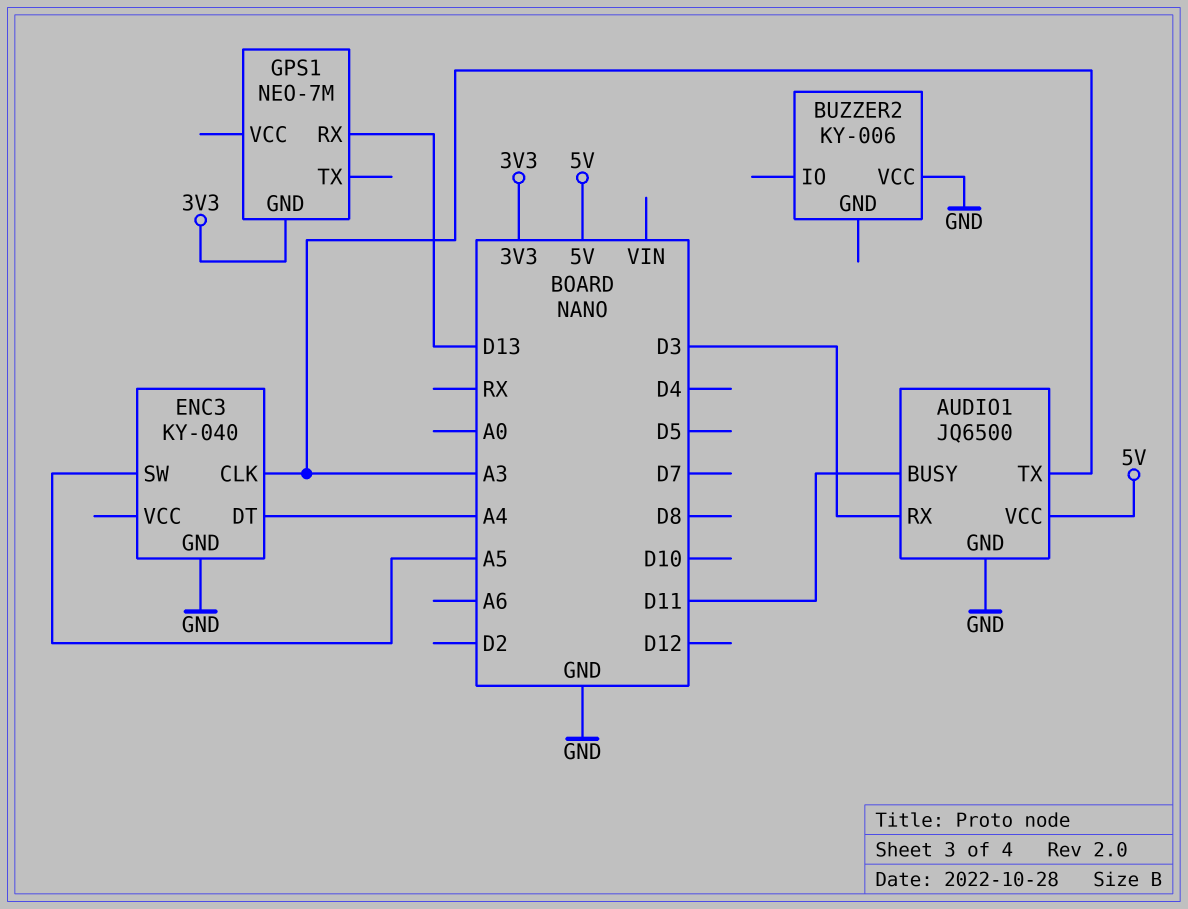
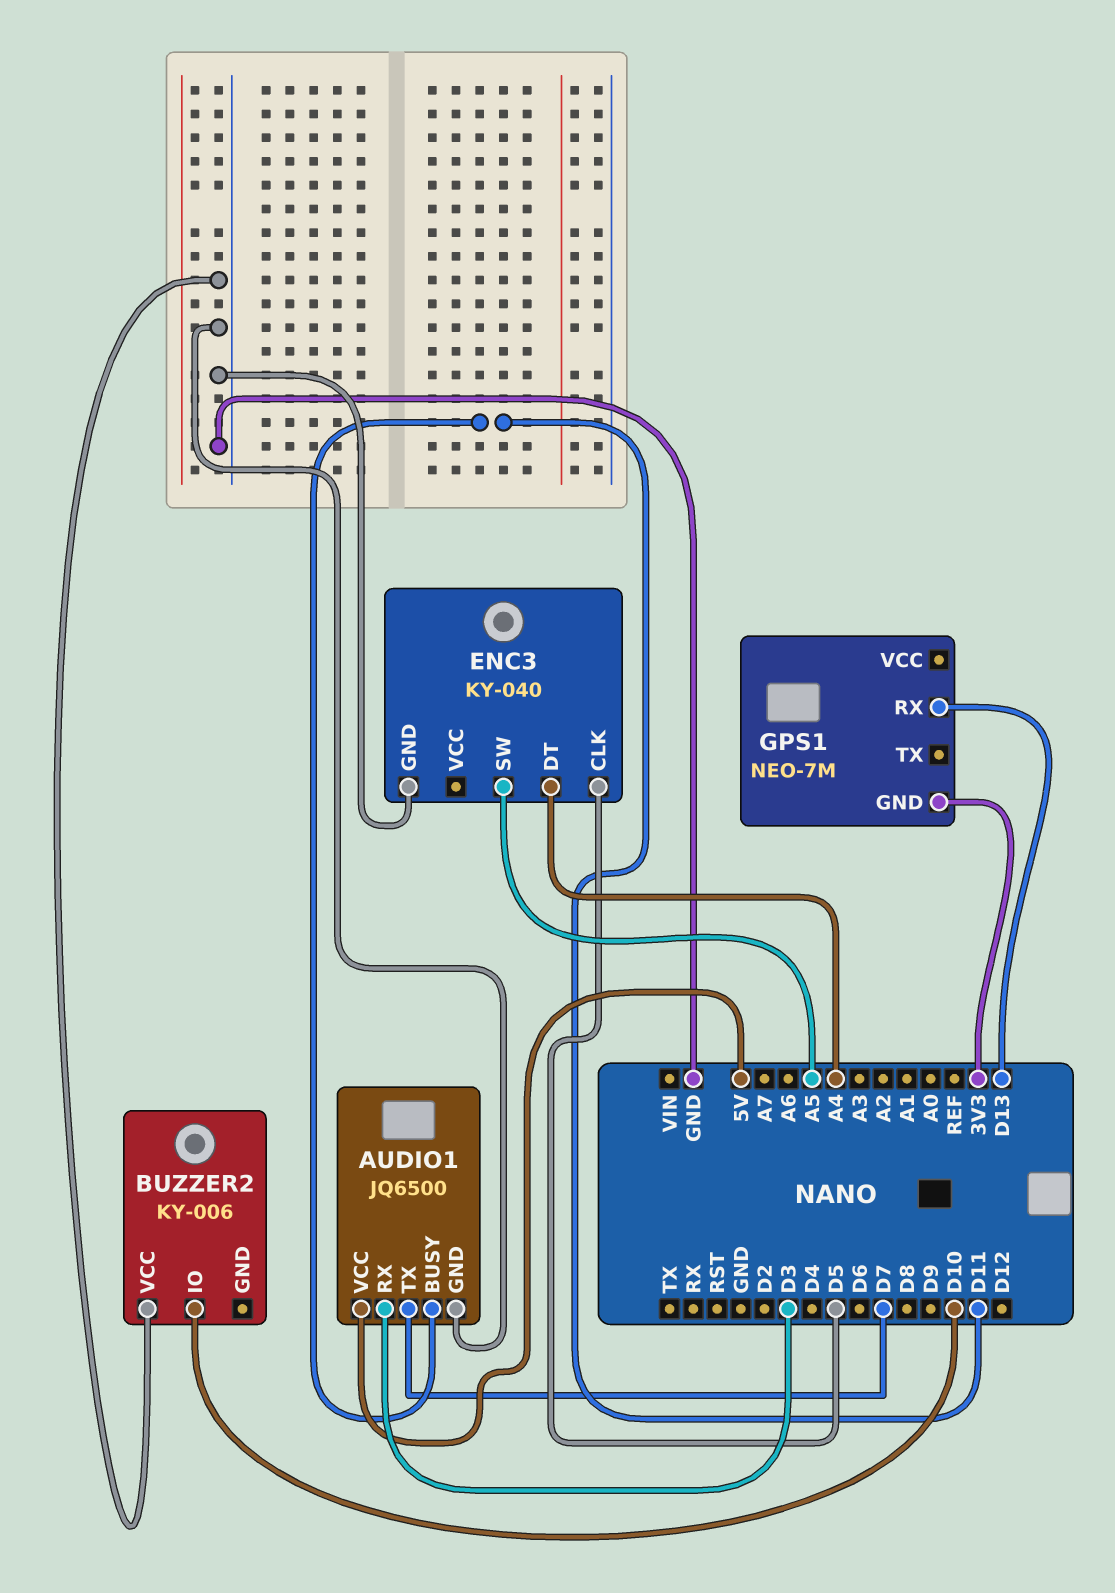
AUDIO1 pin TX: A3 -> D7
BUZZER2 pin IO: none -> D10
ENC3 pin CLK: A3 -> D5

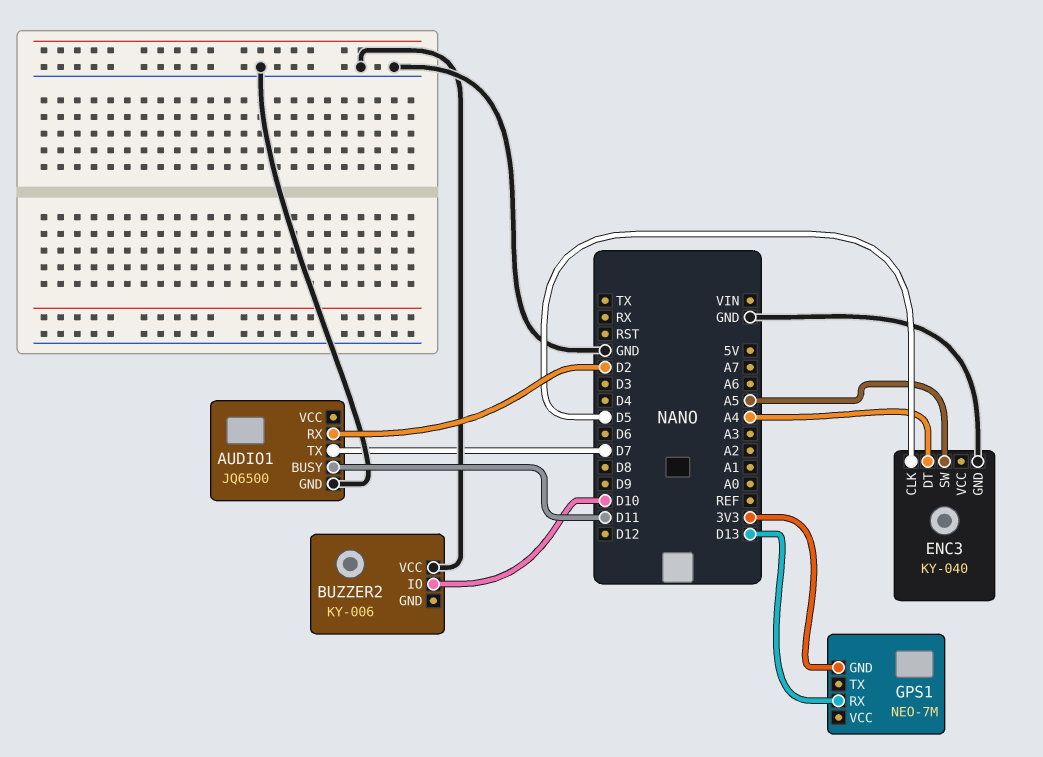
AUDIO1 pin RX: D3 -> D2
AUDIO1 pin VCC: 5V -> none

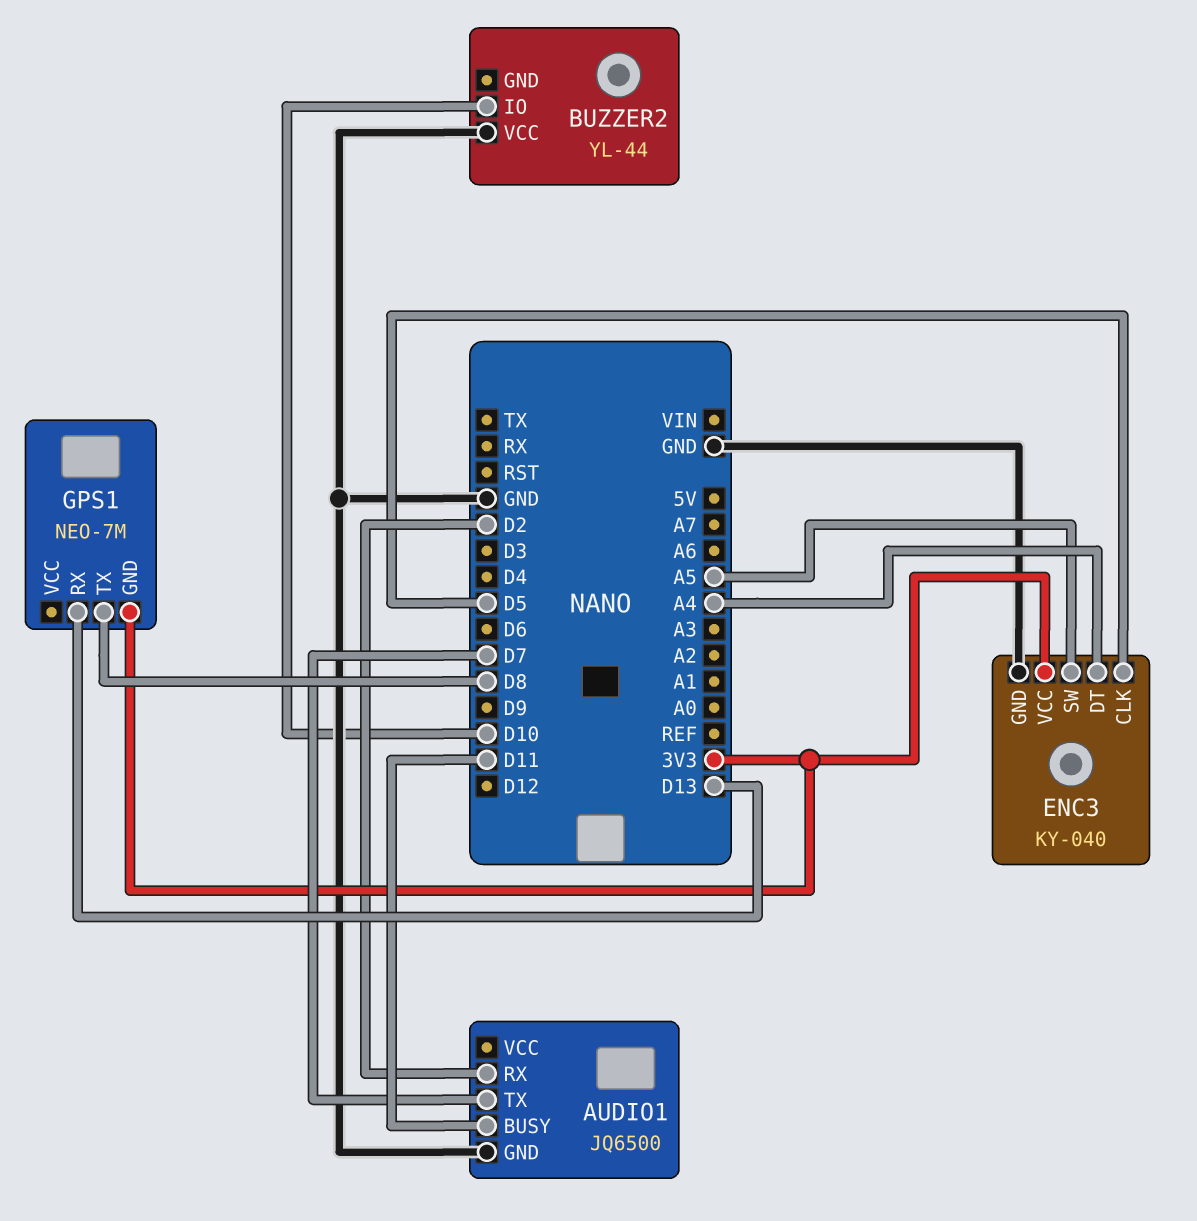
BUZZER2: KY-006 -> YL-44
ENC3 pin VCC: none -> 3V3
GPS1 pin TX: none -> D8

